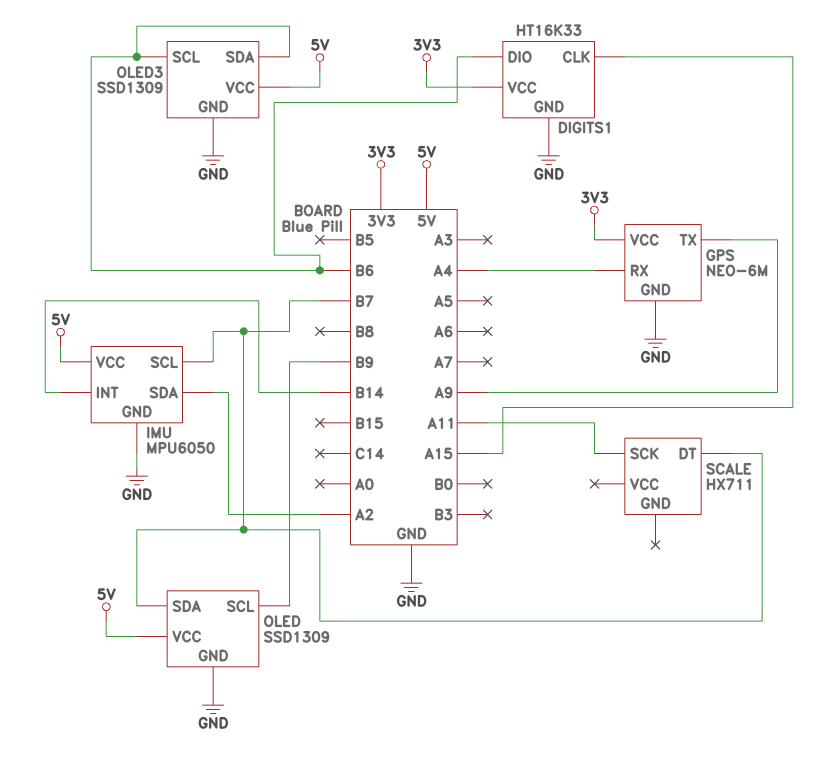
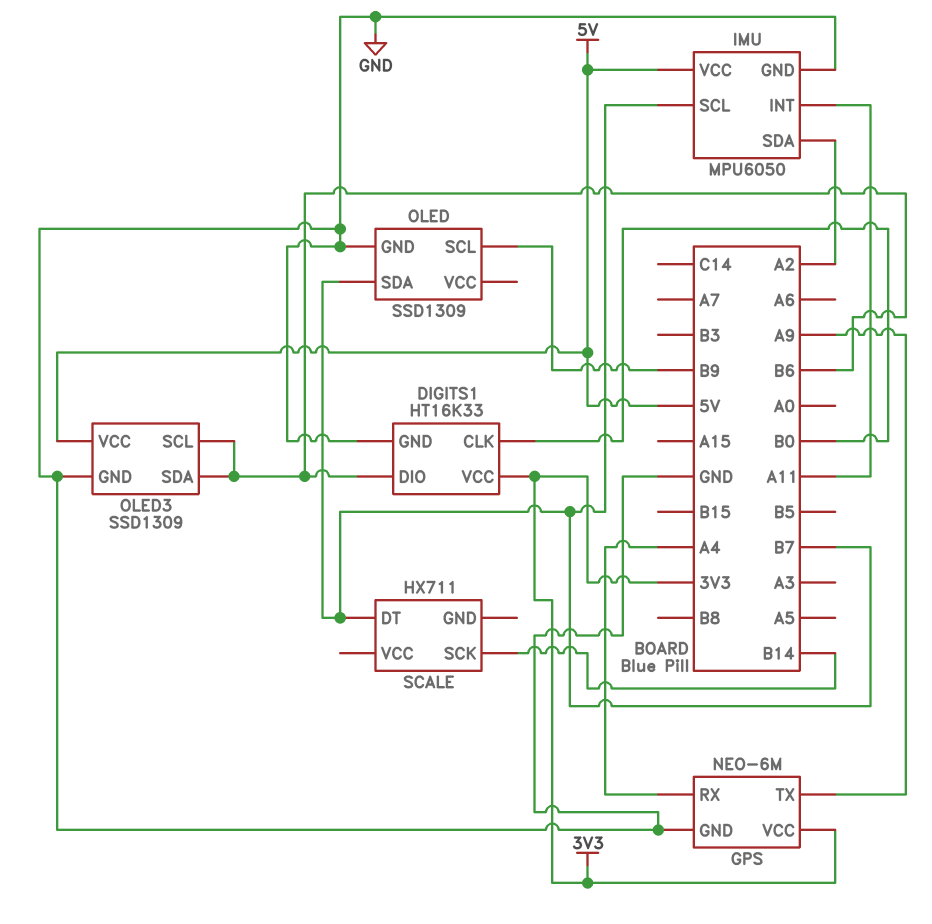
DIGITS1 pin CLK: A15 -> B0
IMU pin INT: B14 -> A11
OLED pin VCC: 5V -> none
SCALE pin SCK: A11 -> B14

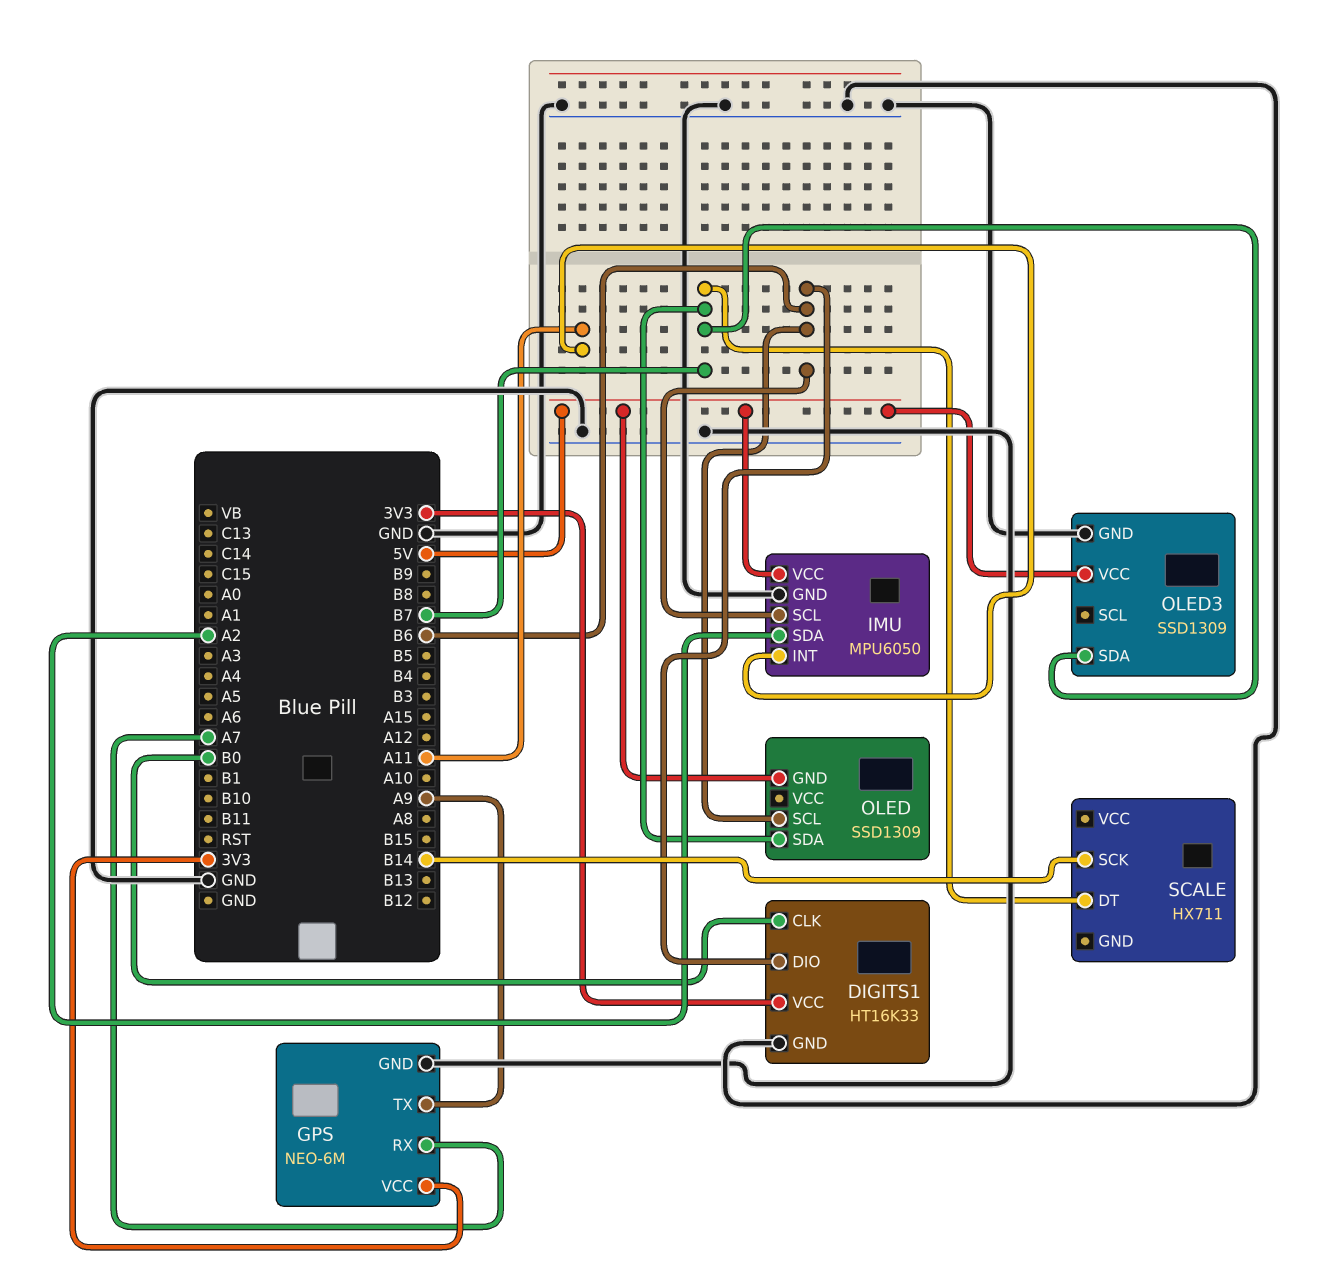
GPS pin RX: A4 -> A7
IMU pin SCL: B7 -> B6
OLED pin GND: GND -> 5V
OLED pin SCL: B9 -> B6
OLED3 pin SCL: B6 -> none
OLED3 pin SDA: B6 -> B7

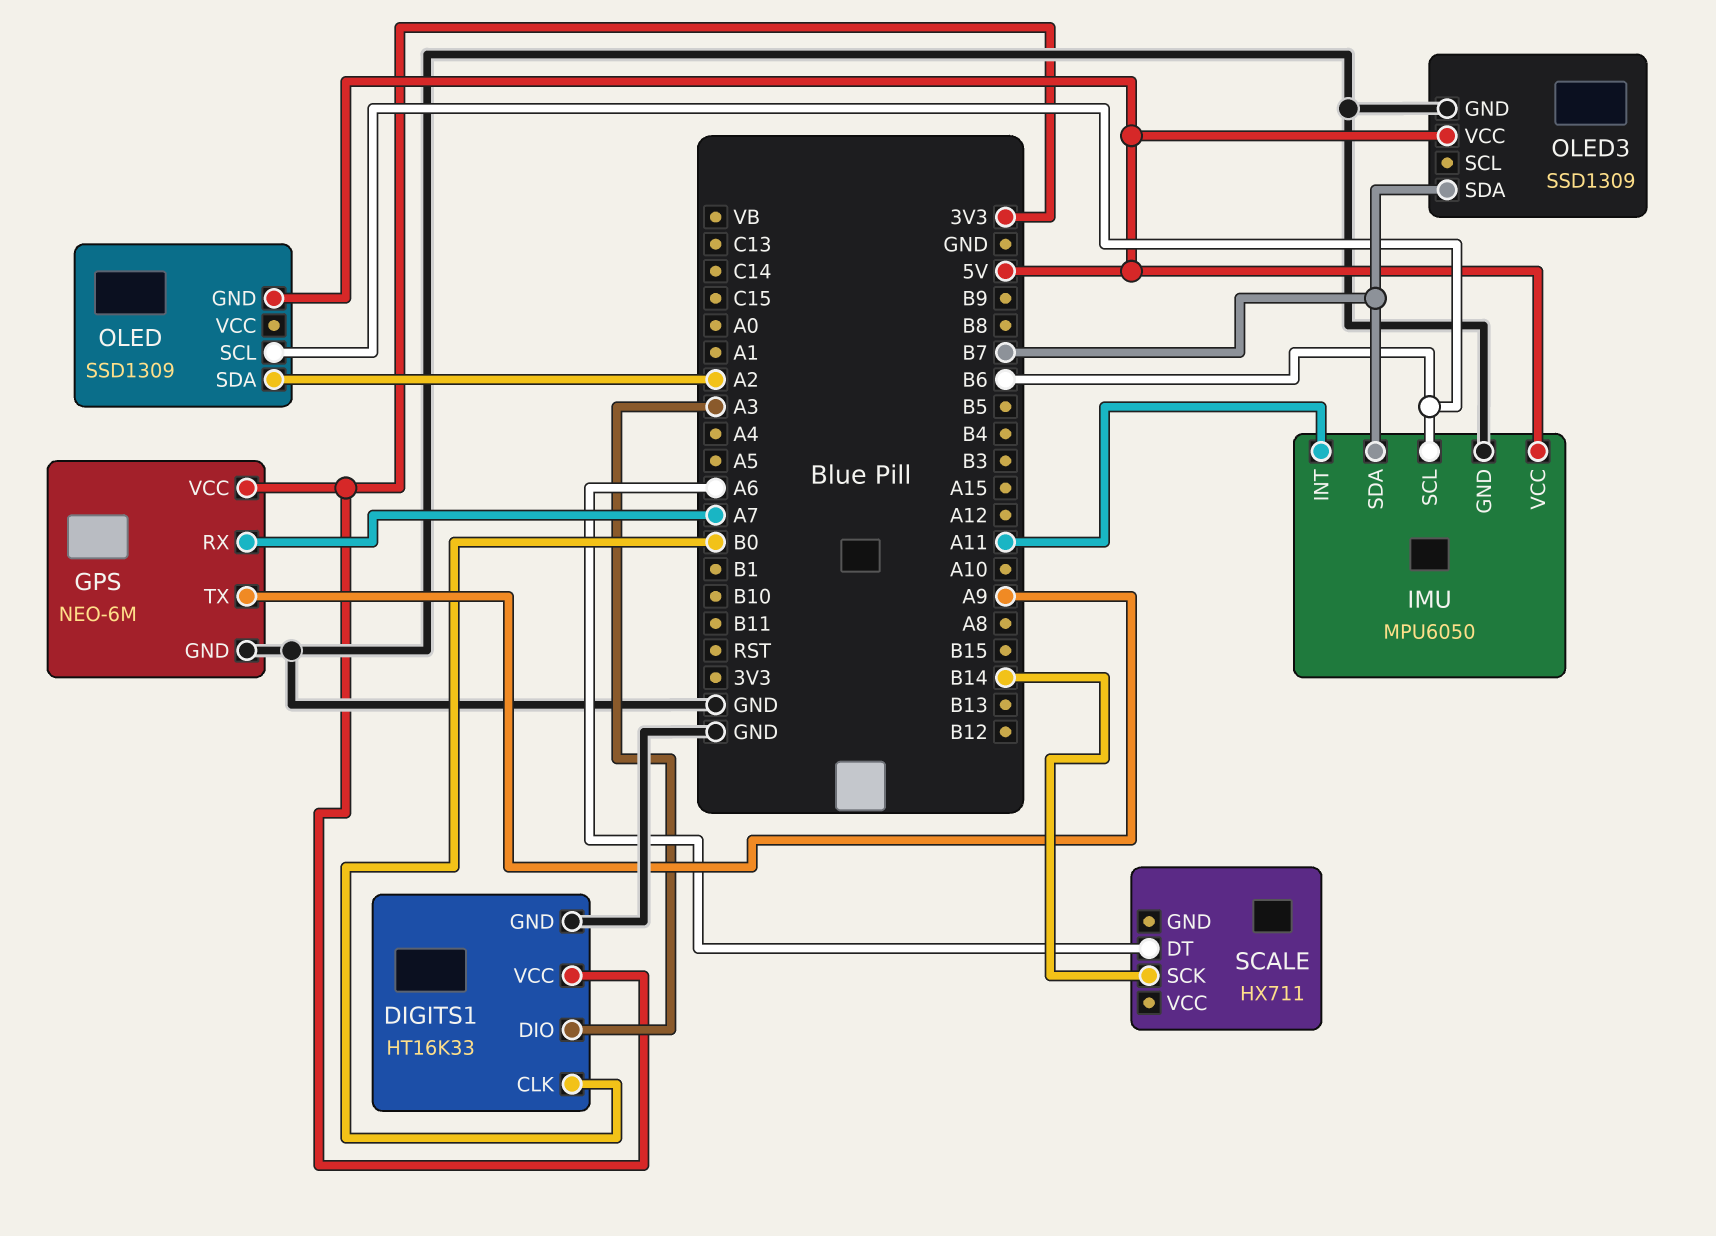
DIGITS1 pin DIO: B6 -> A3
IMU pin SDA: A2 -> B7
OLED pin SDA: B7 -> A2
SCALE pin DT: B7 -> A6

